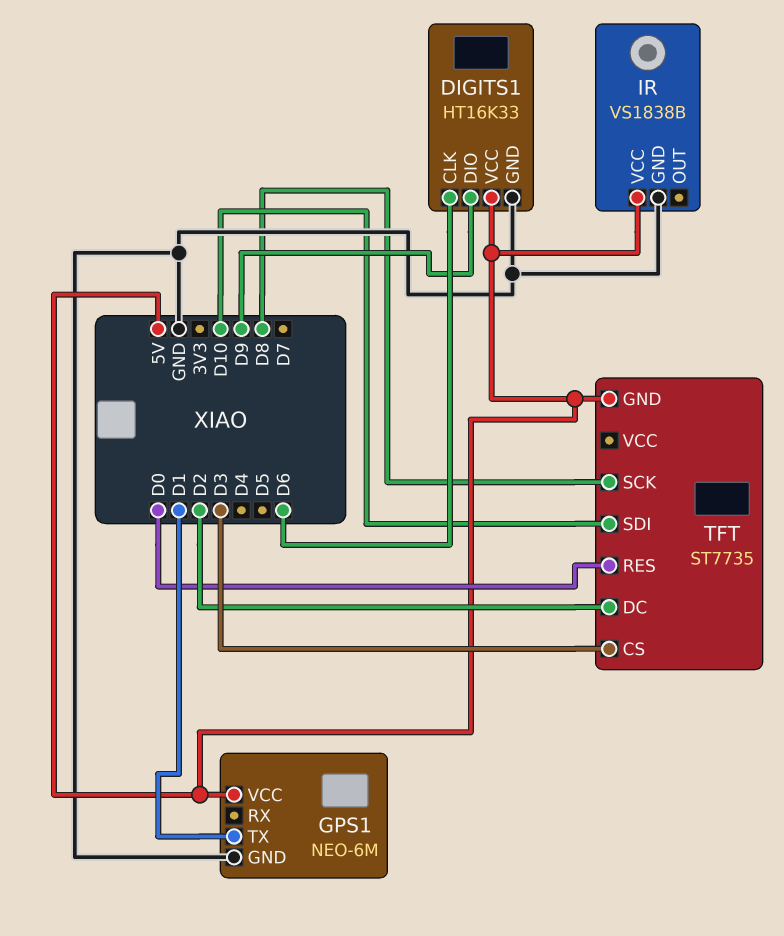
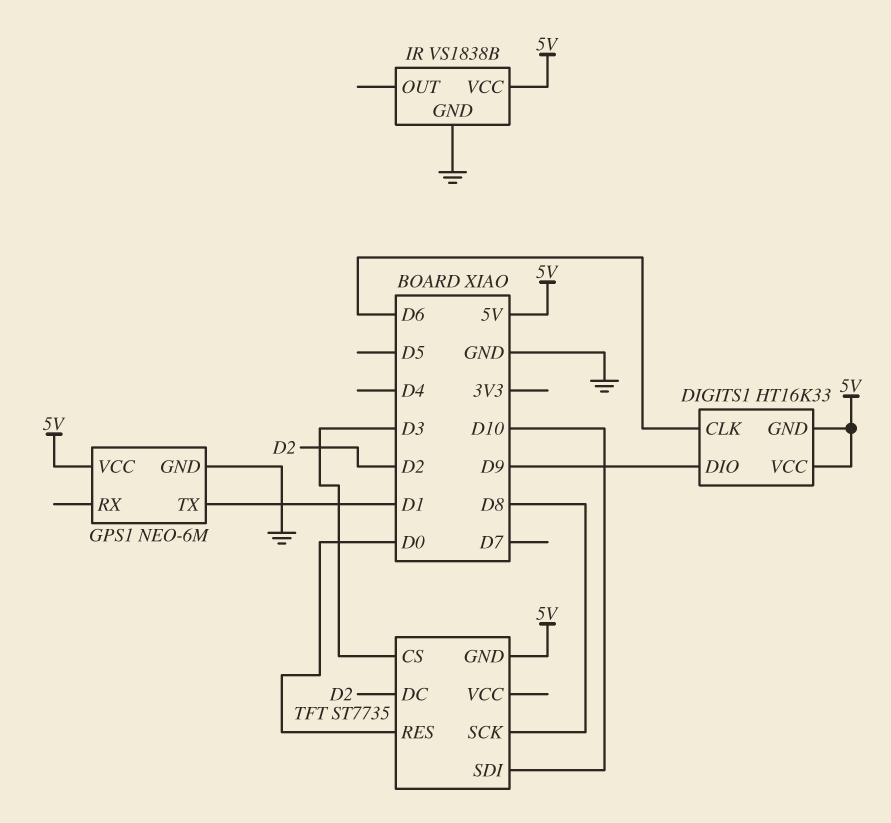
DIGITS1 pin GND: GND -> 5V

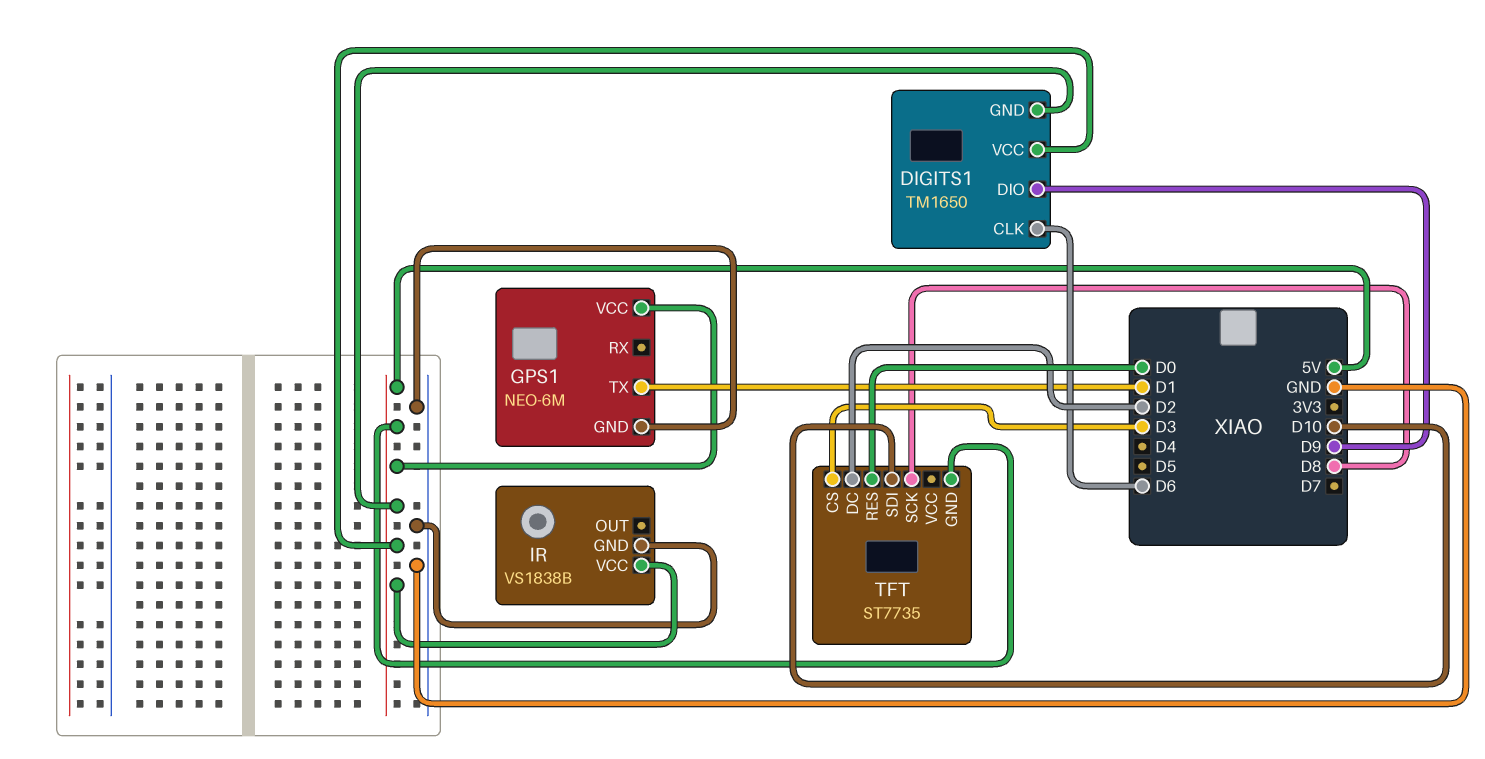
DIGITS1: HT16K33 -> TM1650

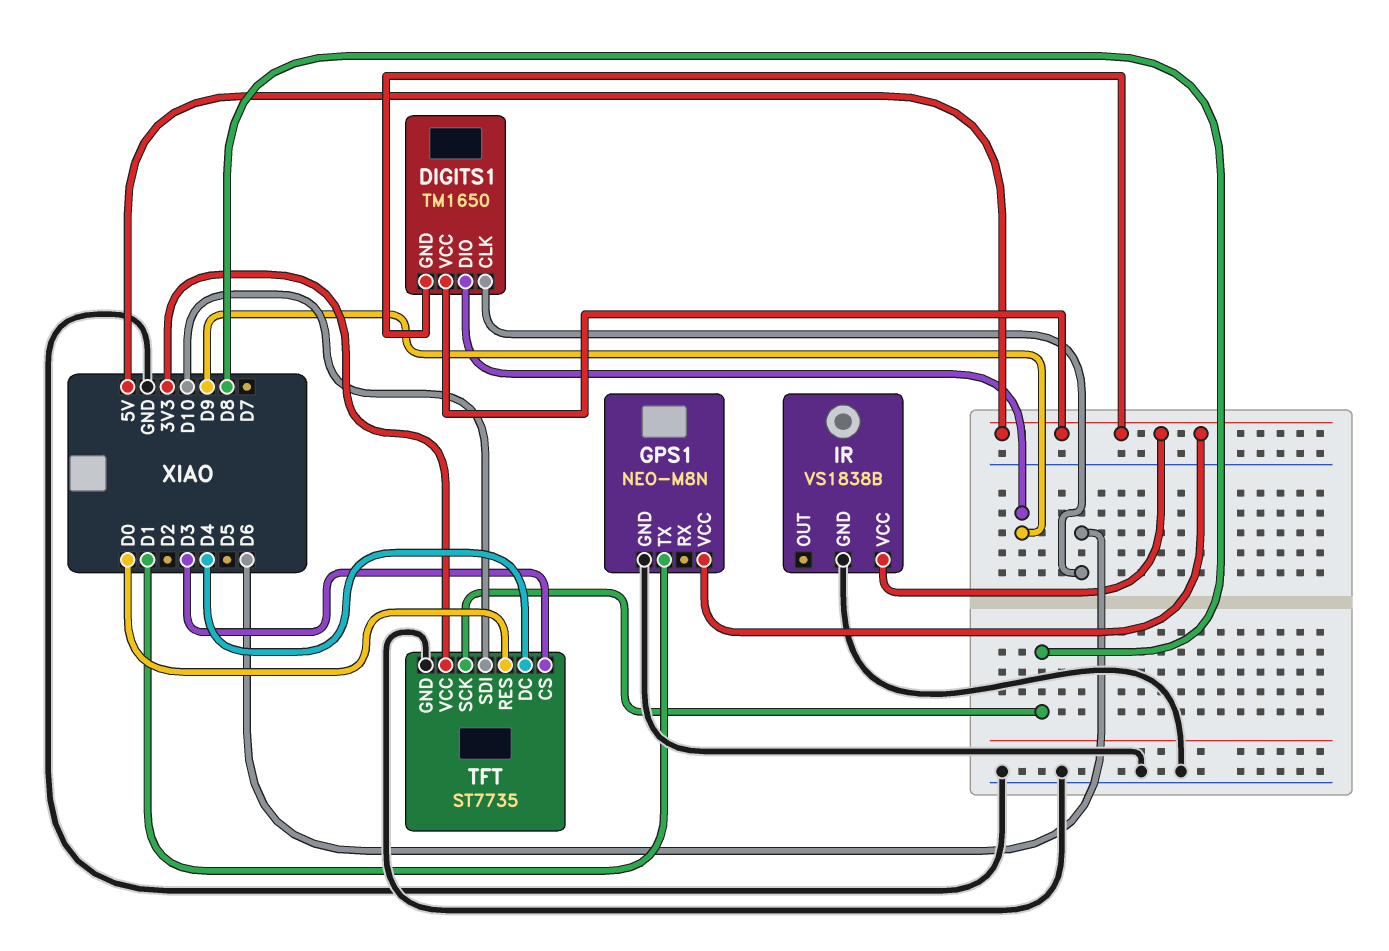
GPS1: NEO-6M -> NEO-M8N
TFT pin DC: D2 -> D4
TFT pin GND: 5V -> GND
TFT pin VCC: none -> 3V3

